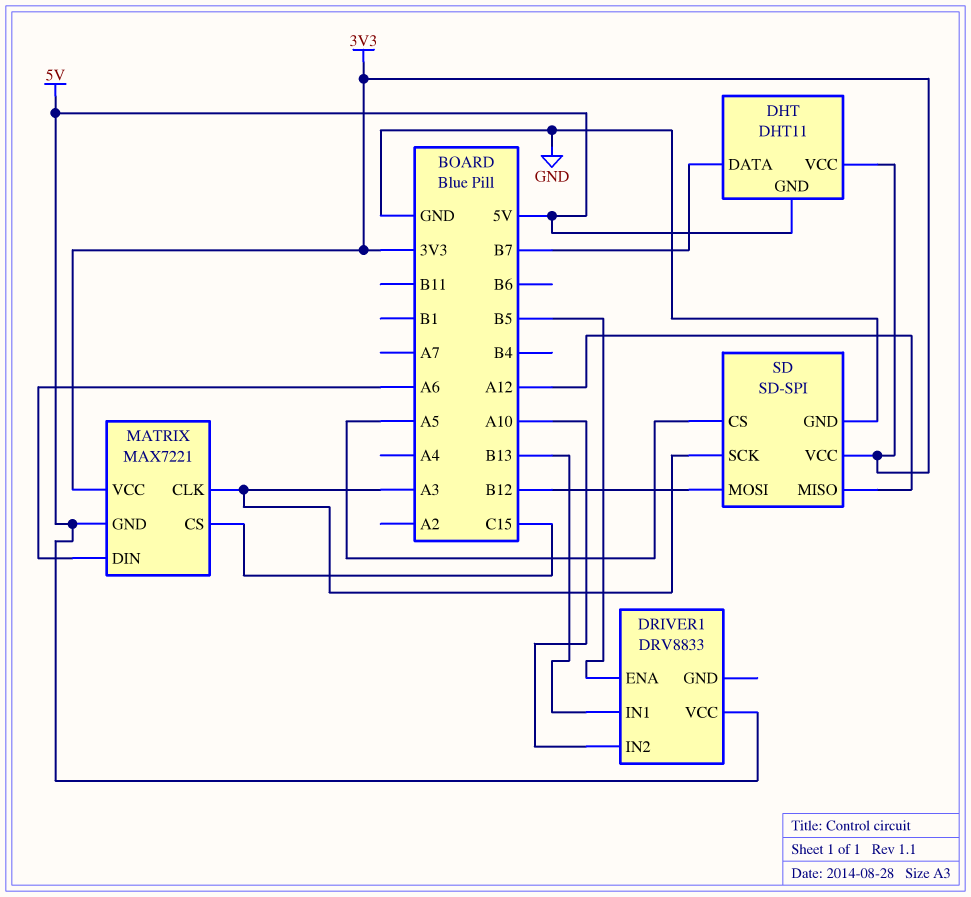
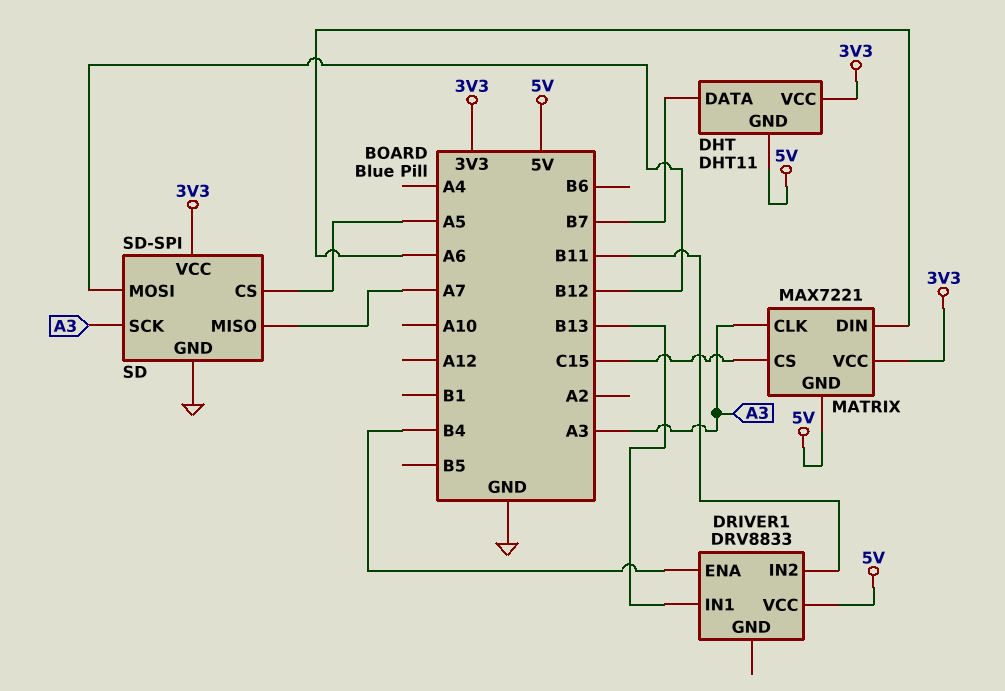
DRIVER1 pin ENA: B5 -> B4
DRIVER1 pin IN2: A10 -> B11
SD pin MISO: A12 -> A7

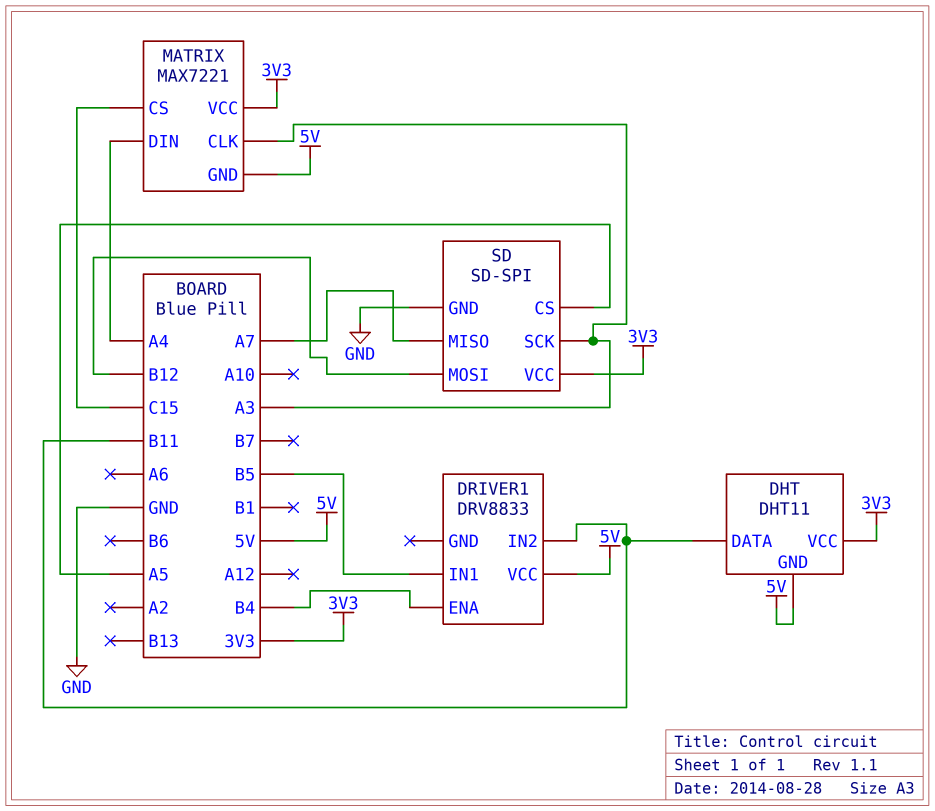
DHT pin DATA: B7 -> B11
DRIVER1 pin IN1: B13 -> B5
MATRIX pin DIN: A6 -> A4

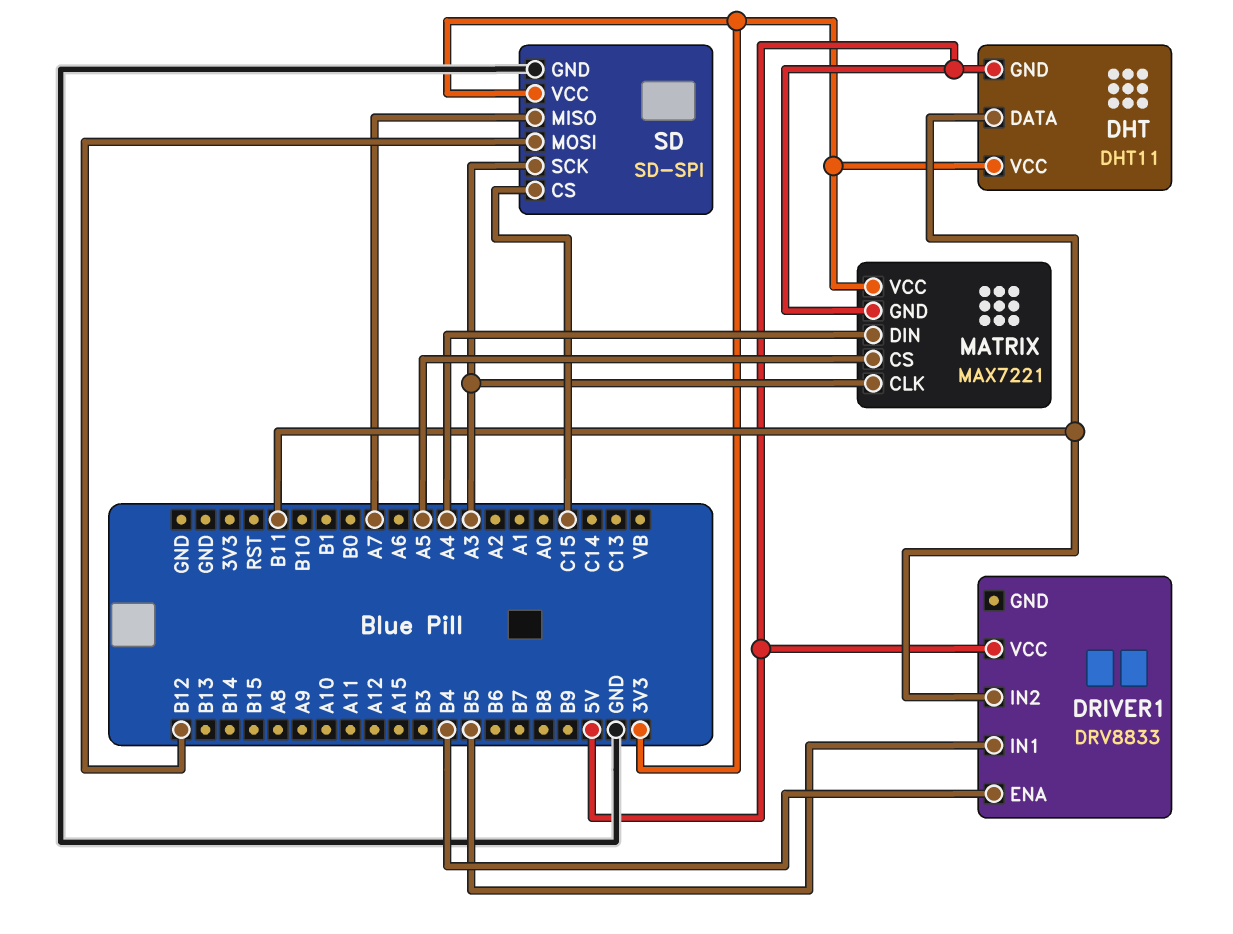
MATRIX pin CS: C15 -> A5
SD pin CS: A5 -> C15

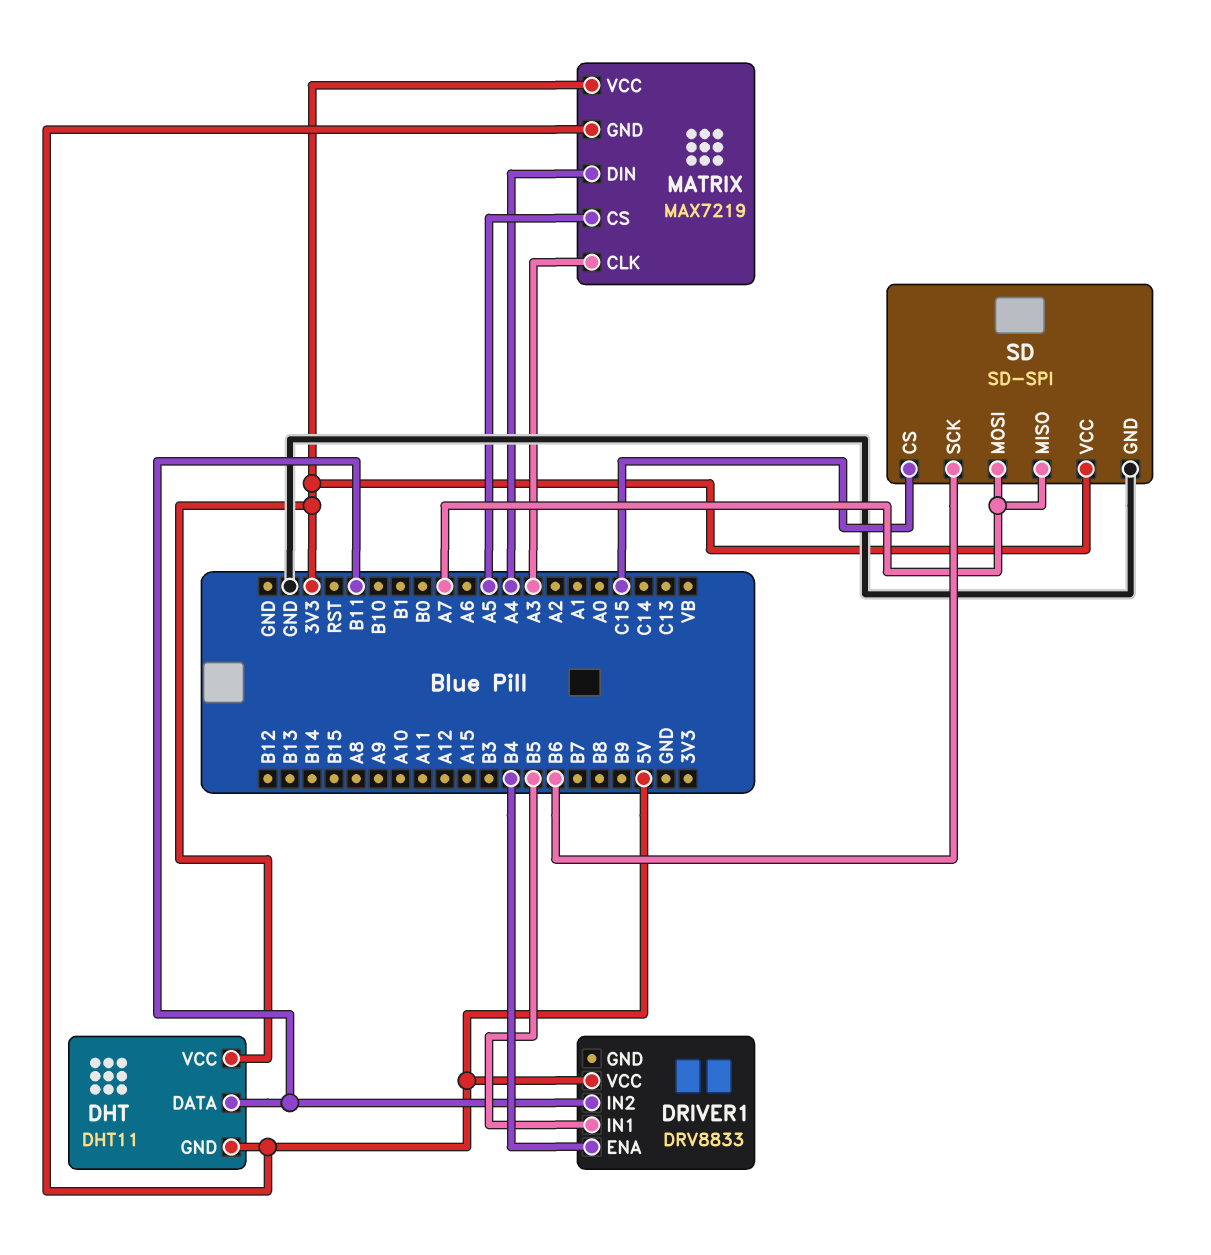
MATRIX: MAX7221 -> MAX7219
SD pin MOSI: B12 -> A7
SD pin SCK: A3 -> B6

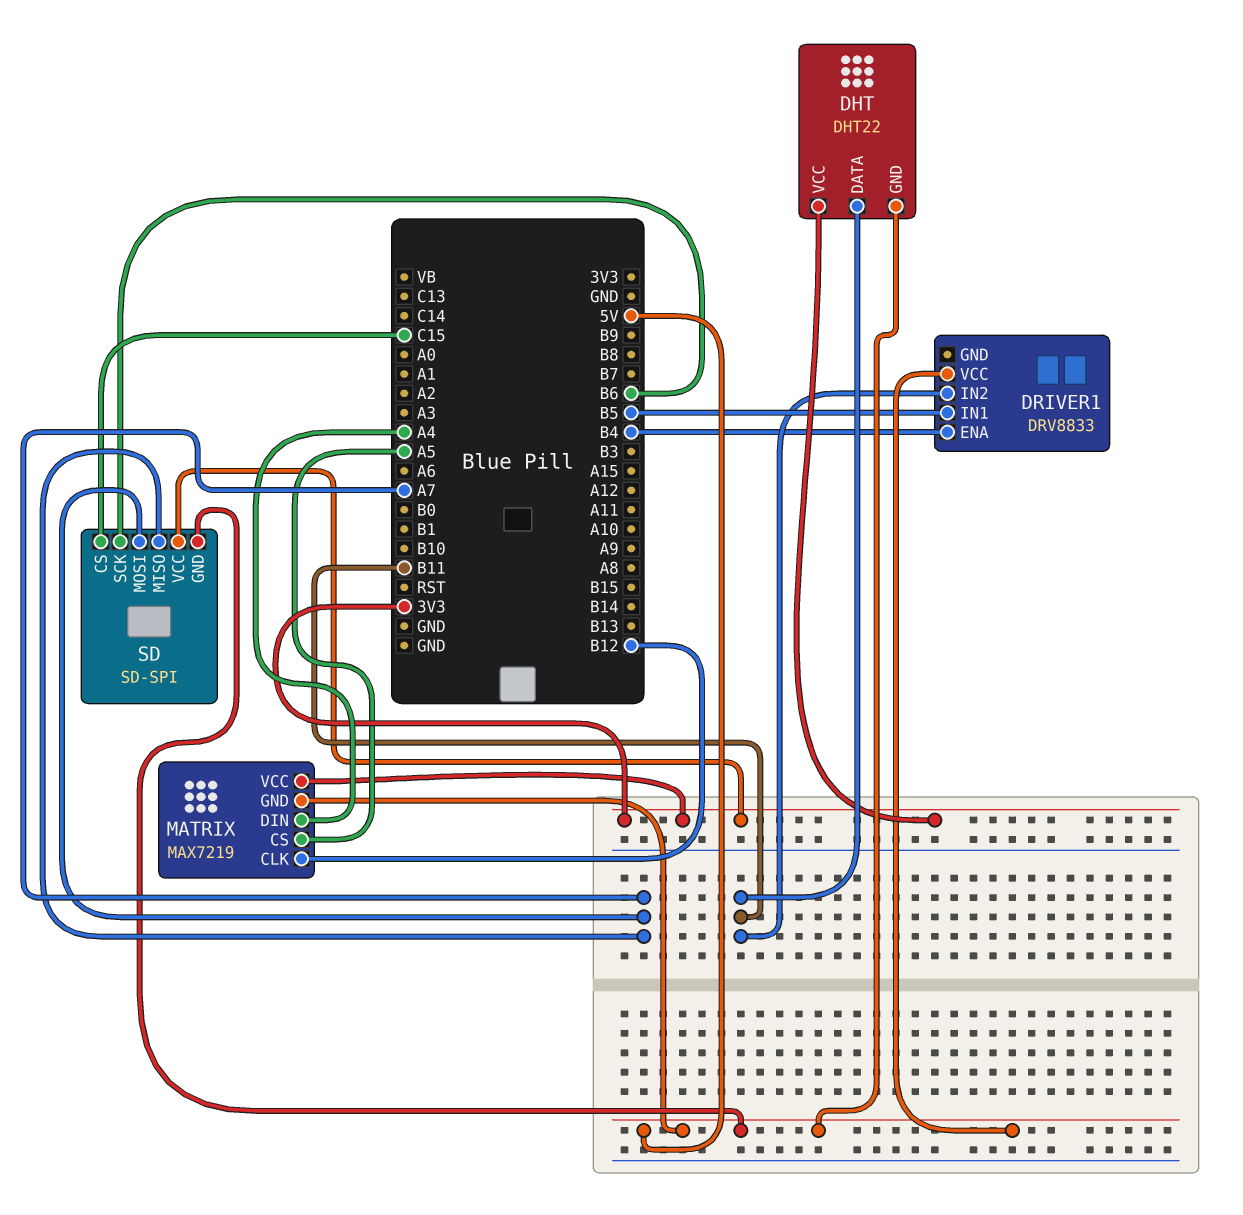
DHT: DHT11 -> DHT22
MATRIX pin CLK: A3 -> B12
SD pin GND: GND -> 5V

